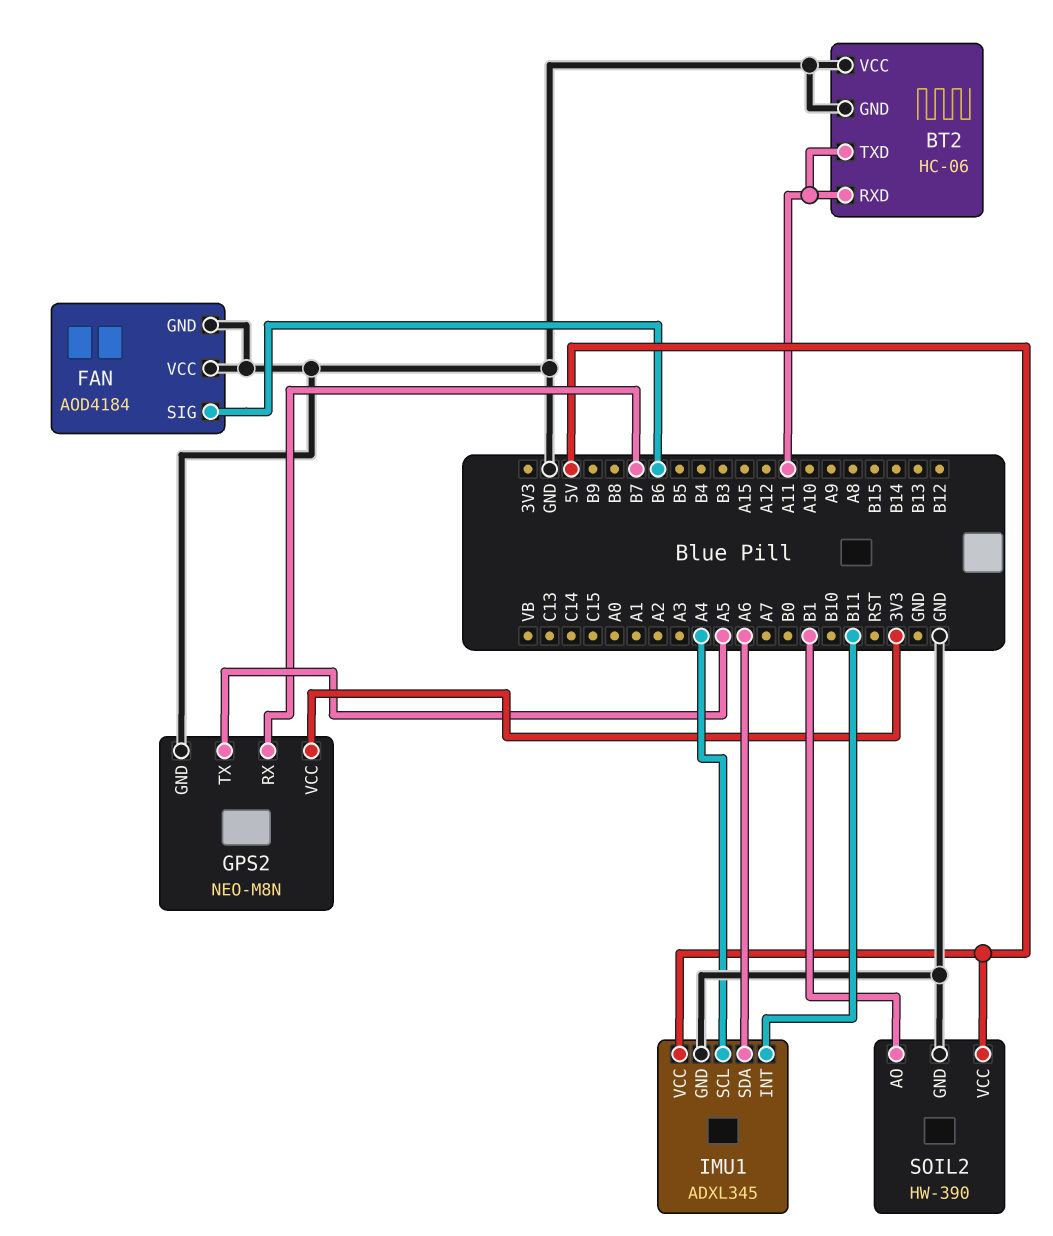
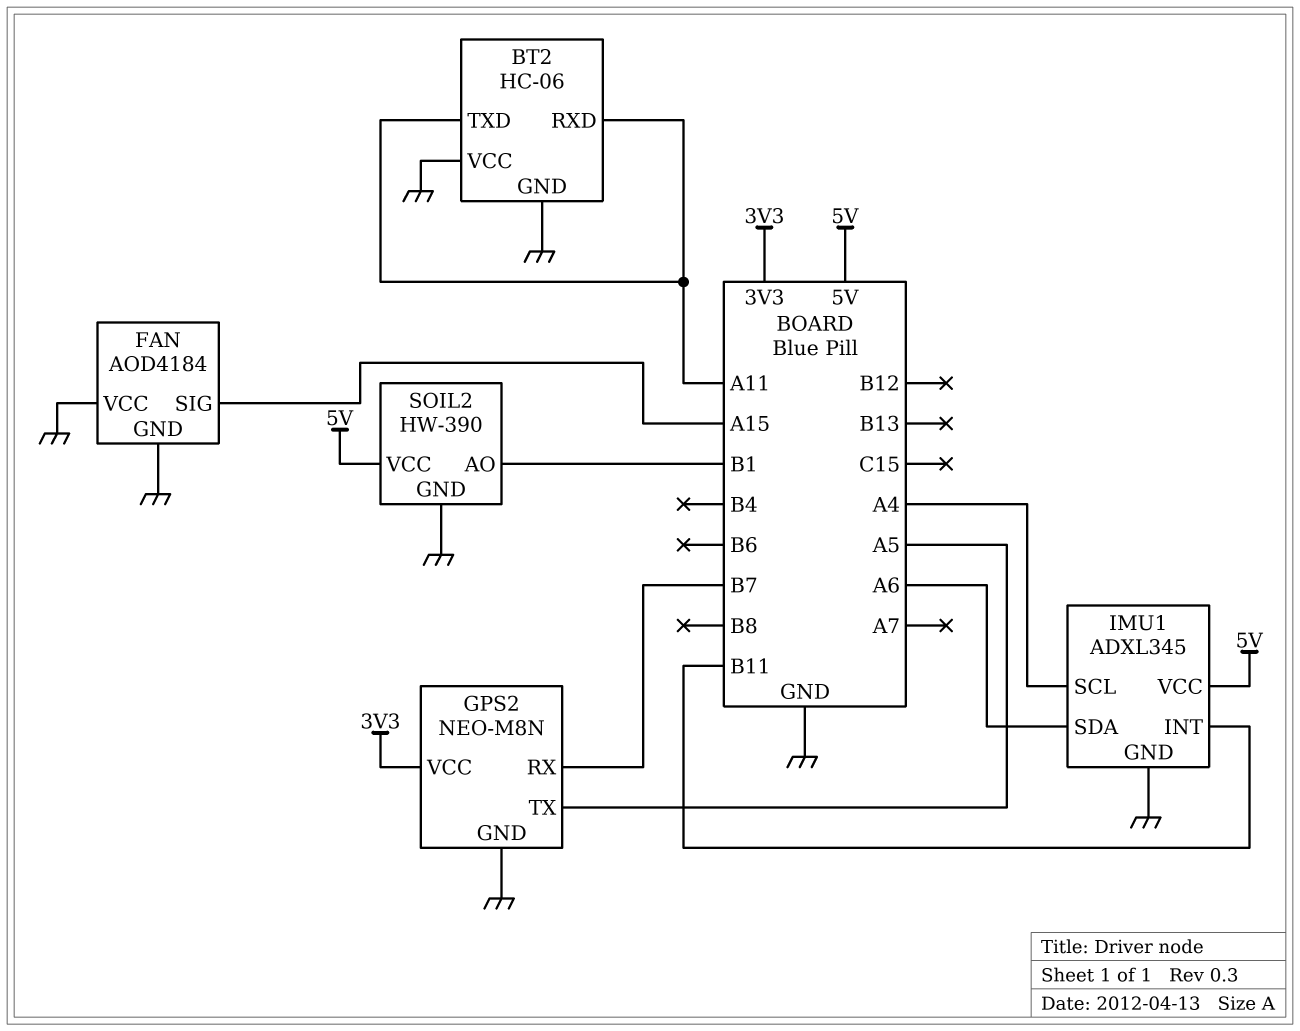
FAN pin SIG: B6 -> A15

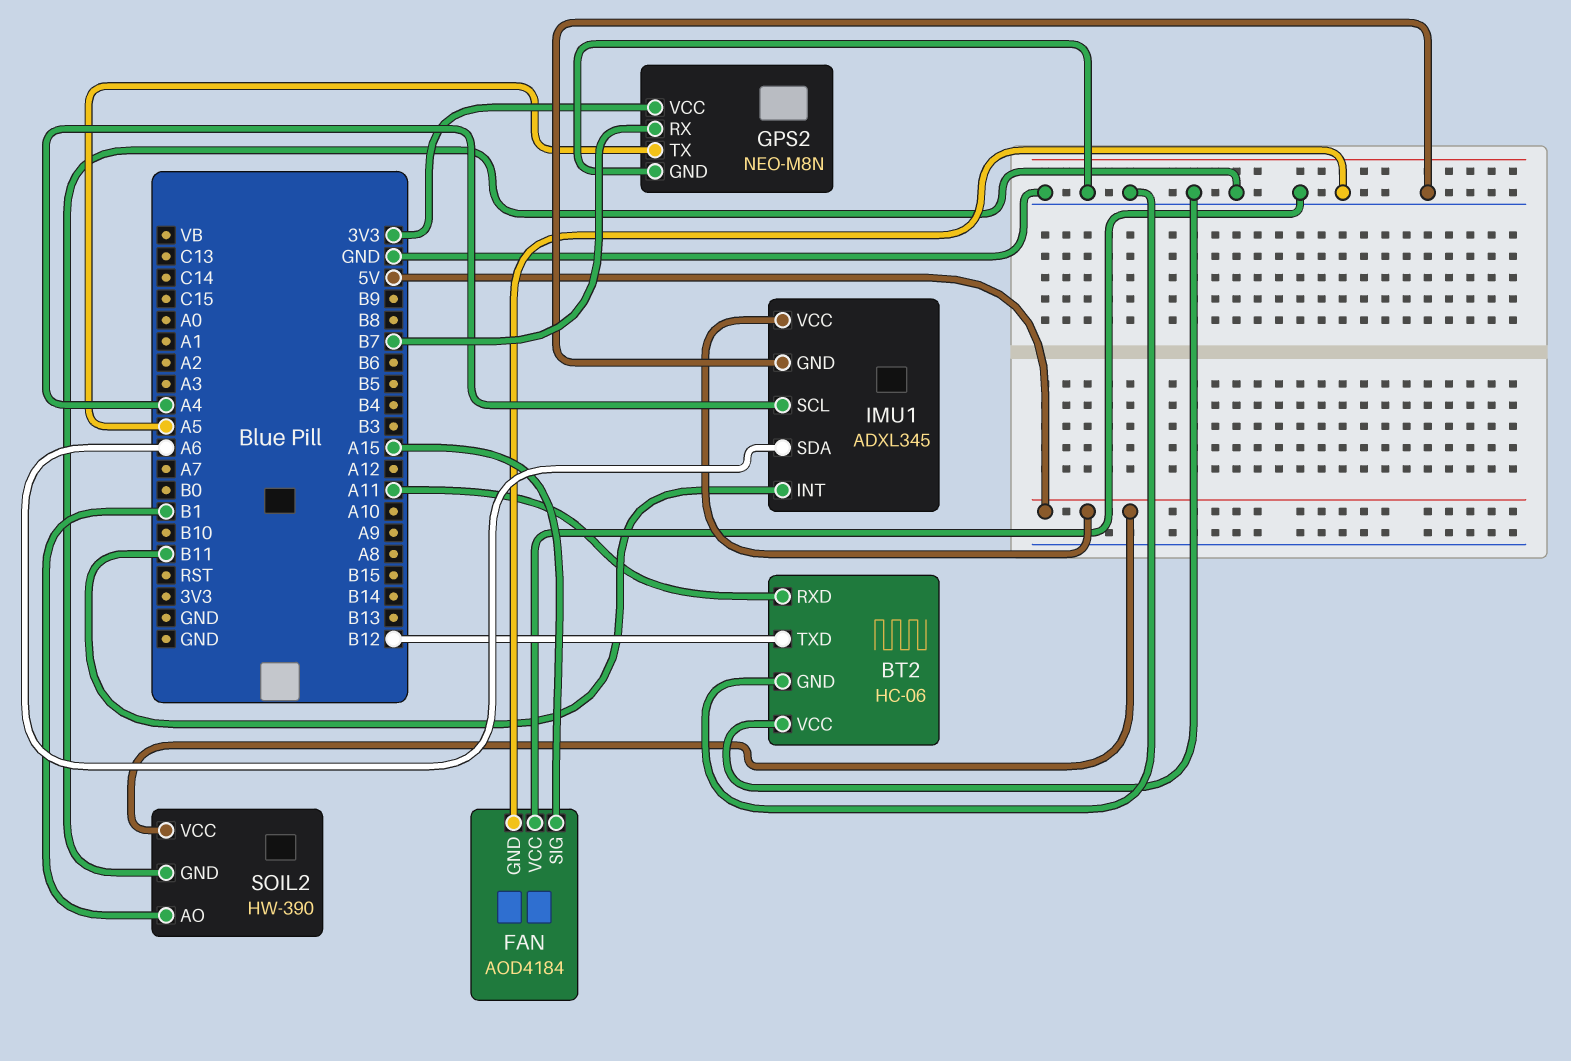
BT2 pin TXD: A11 -> B12

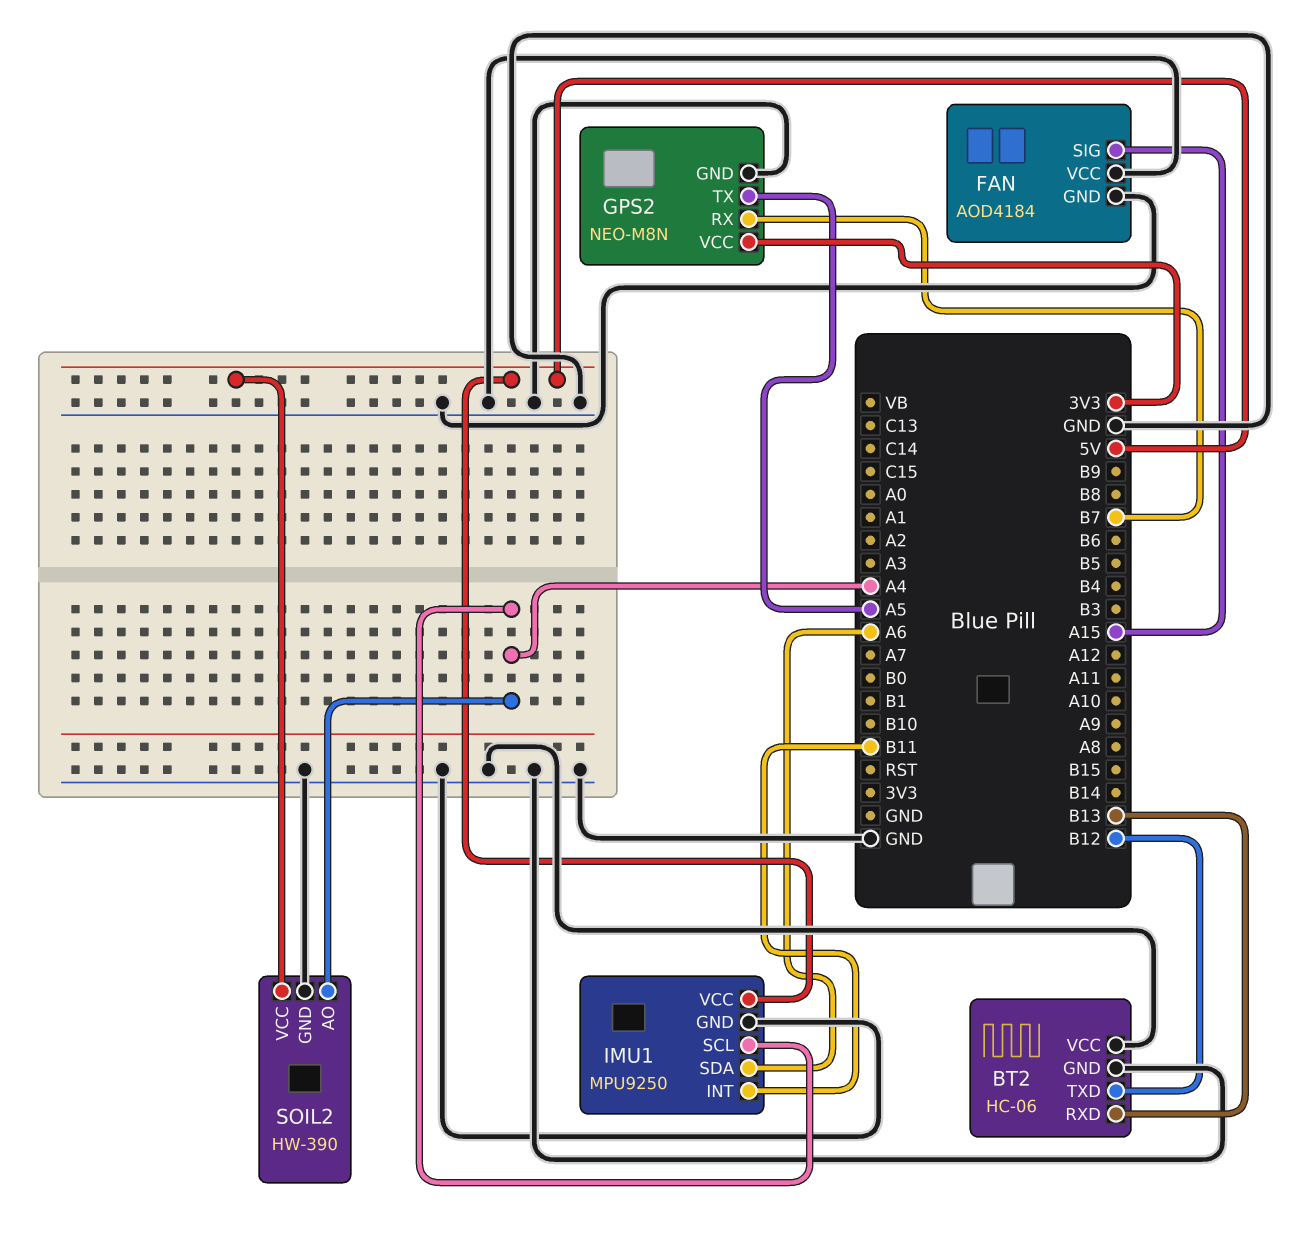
BT2 pin RXD: A11 -> B13
IMU1: ADXL345 -> MPU9250
SOIL2 pin AO: B1 -> A4

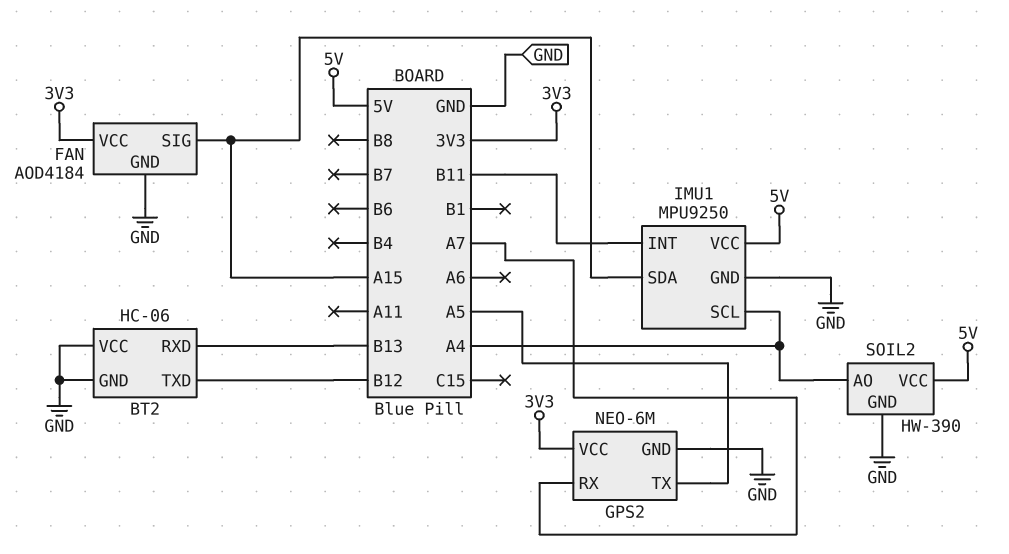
FAN pin VCC: GND -> 3V3
GPS2: NEO-M8N -> NEO-6M
GPS2 pin RX: B7 -> A7
IMU1 pin SDA: A6 -> A15

